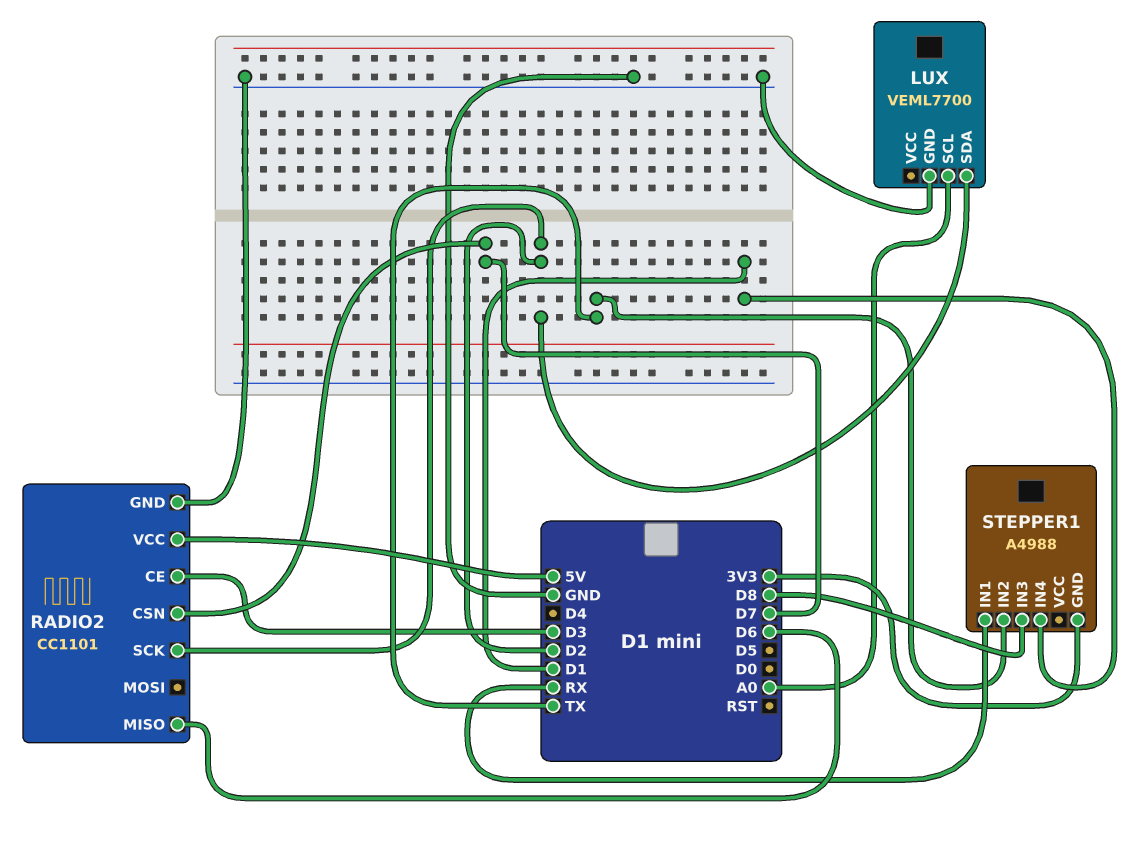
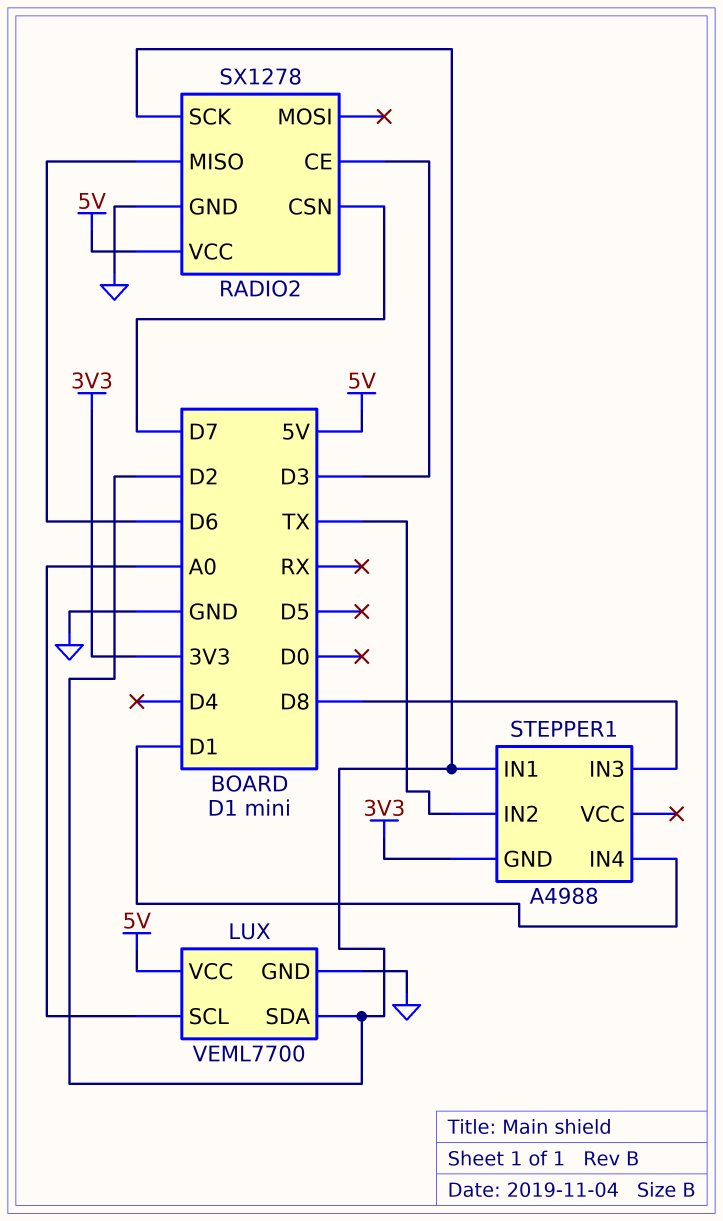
LUX pin VCC: none -> 5V
RADIO2: CC1101 -> SX1278
STEPPER1 pin IN1: RX -> D2

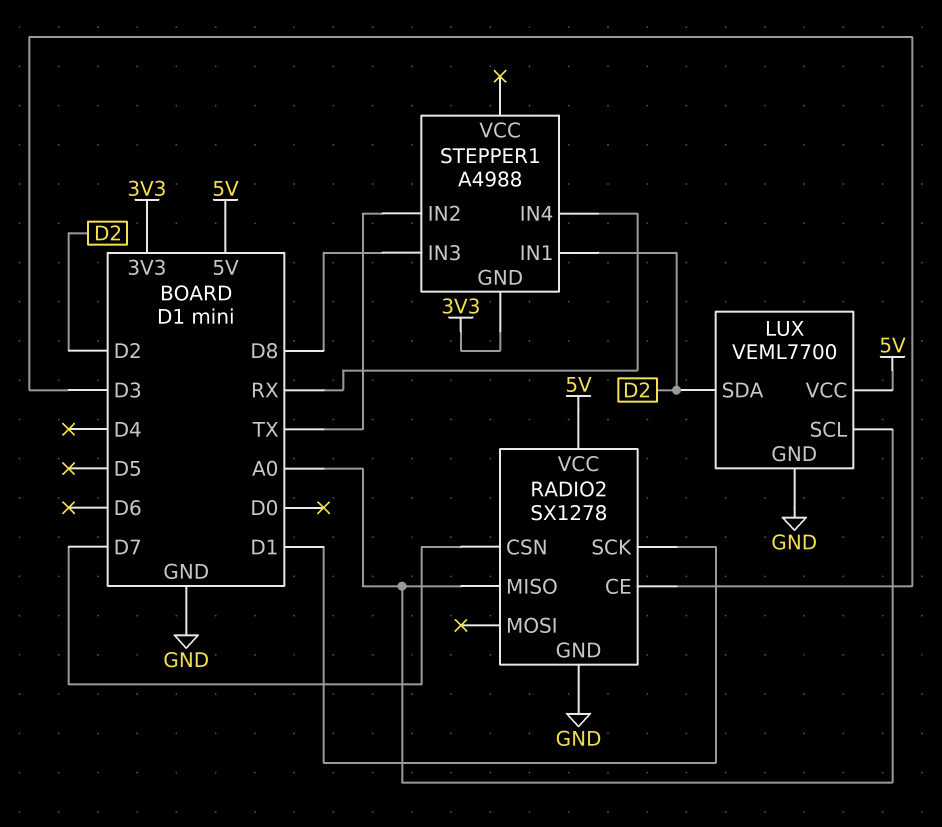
RADIO2 pin MISO: D6 -> A0
RADIO2 pin SCK: D2 -> D1
STEPPER1 pin IN4: D1 -> RX

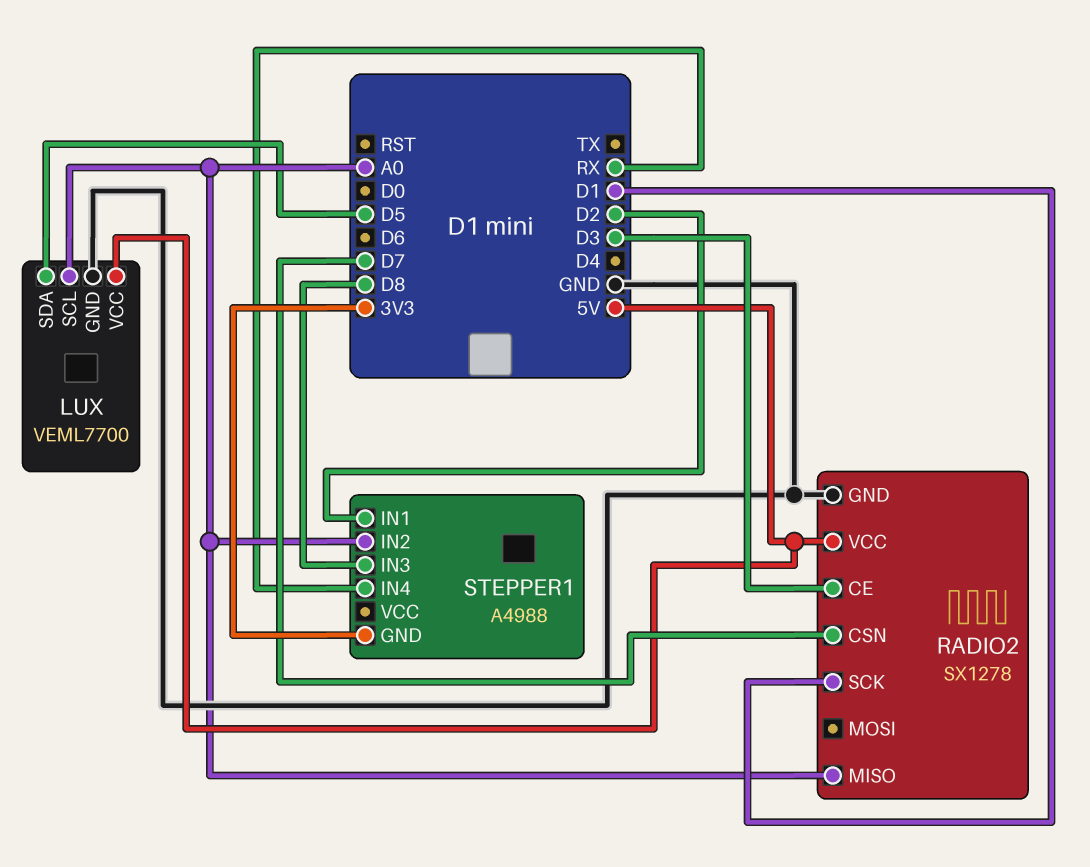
LUX pin SDA: D2 -> D5
STEPPER1 pin IN2: TX -> A0

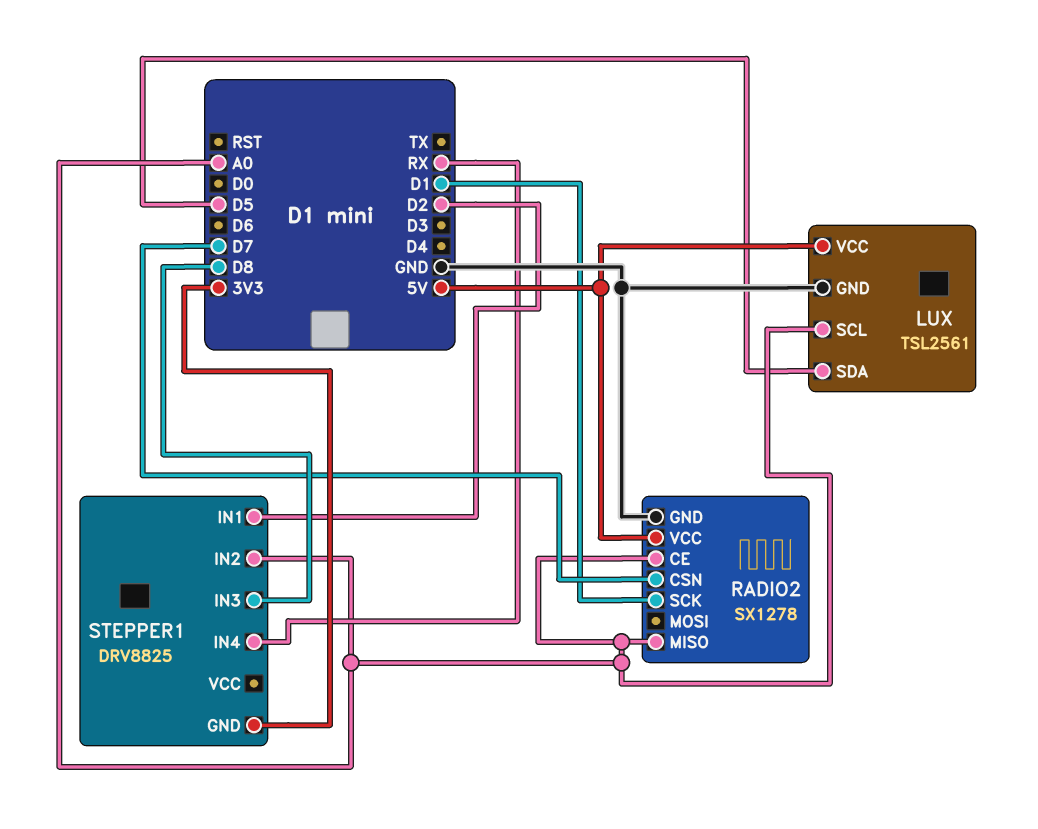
LUX: VEML7700 -> TSL2561
RADIO2 pin CE: D3 -> A0
STEPPER1: A4988 -> DRV8825

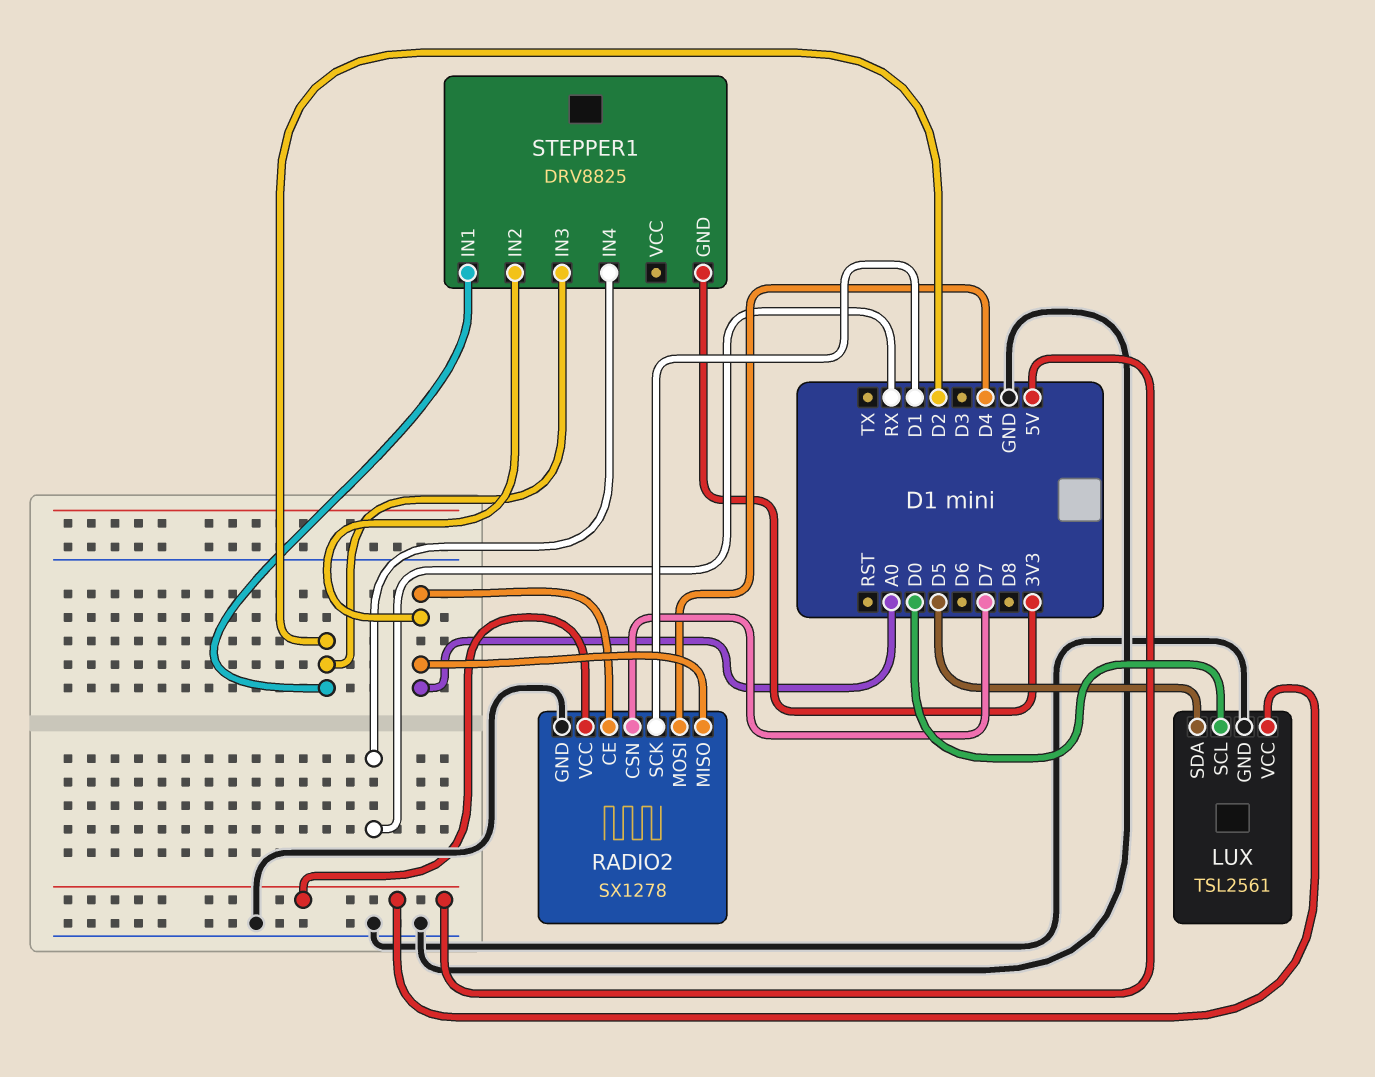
LUX pin SCL: A0 -> D0
RADIO2 pin MOSI: none -> D4
STEPPER1 pin IN3: D8 -> D2

